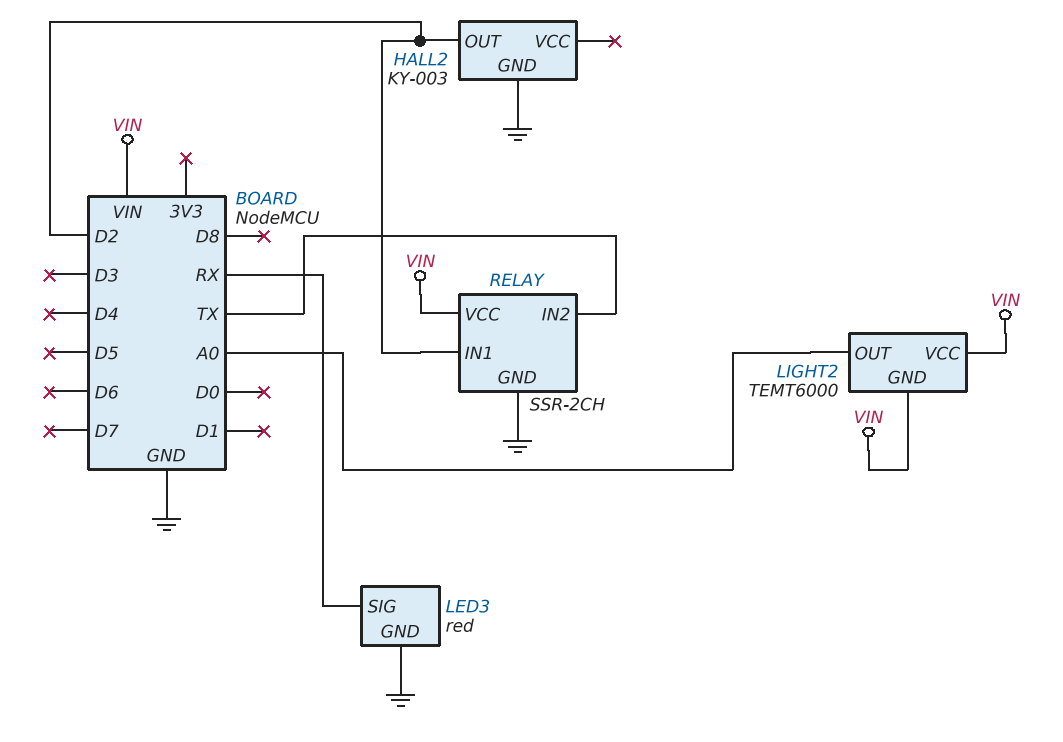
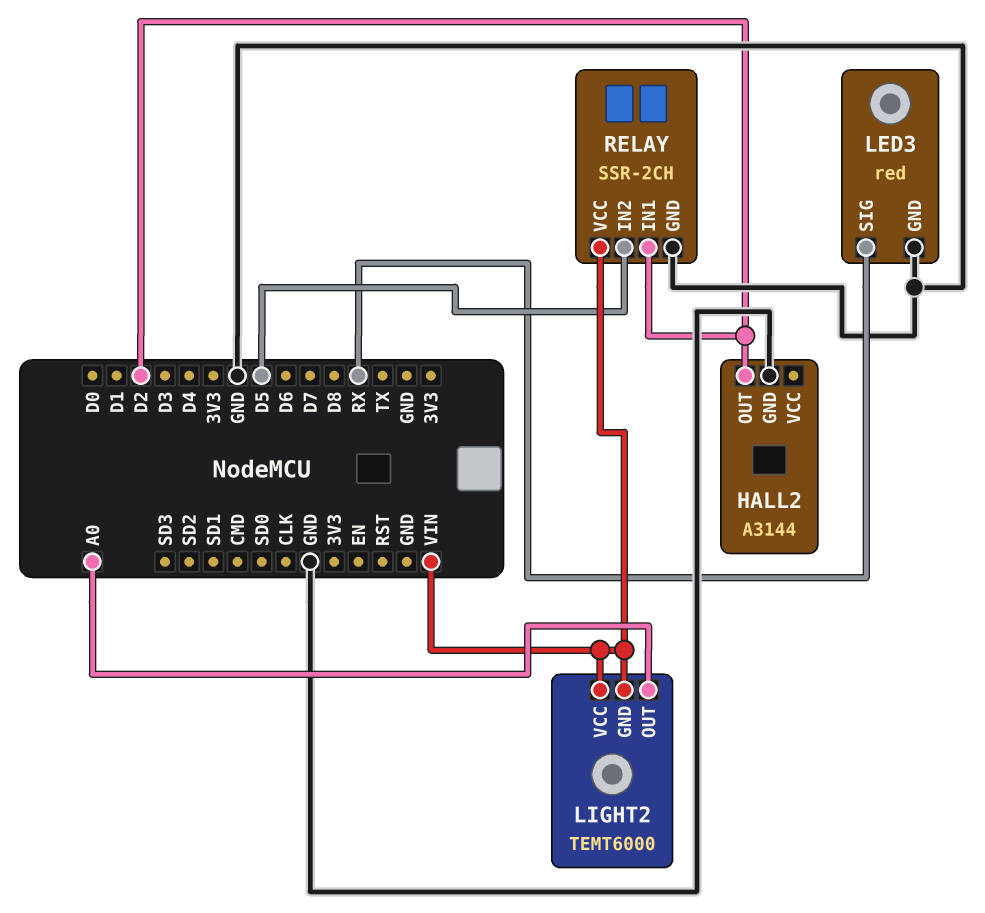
HALL2: KY-003 -> A3144
RELAY pin IN2: TX -> D5

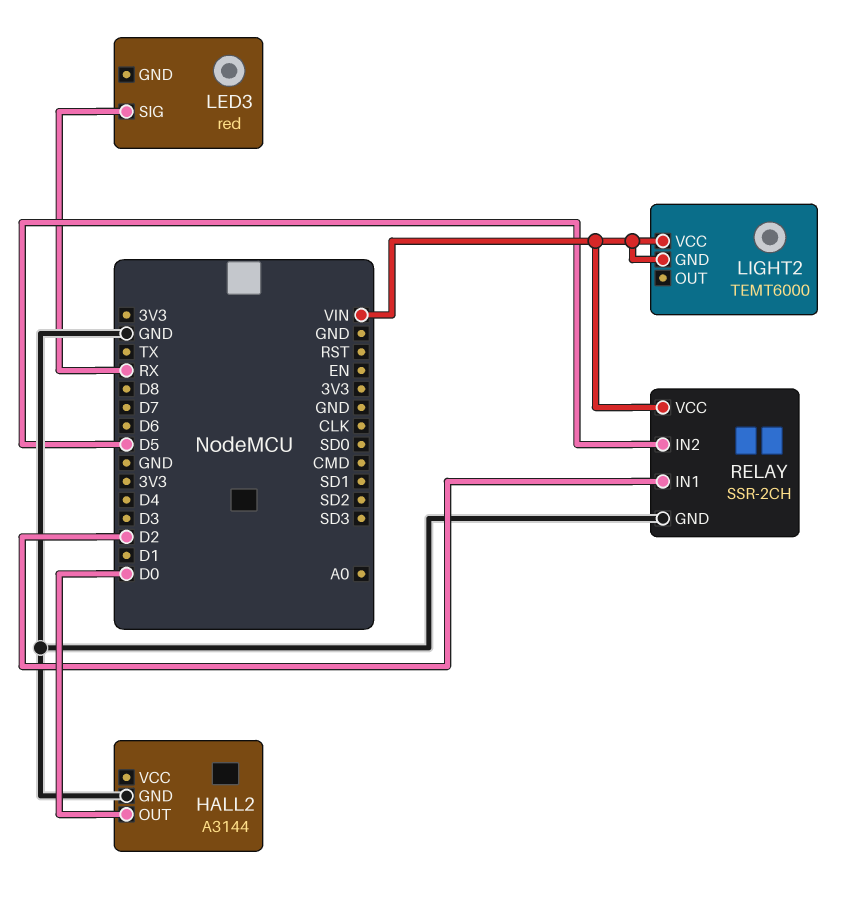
HALL2 pin OUT: D2 -> D0
LED3 pin GND: GND -> none
LIGHT2 pin OUT: A0 -> none

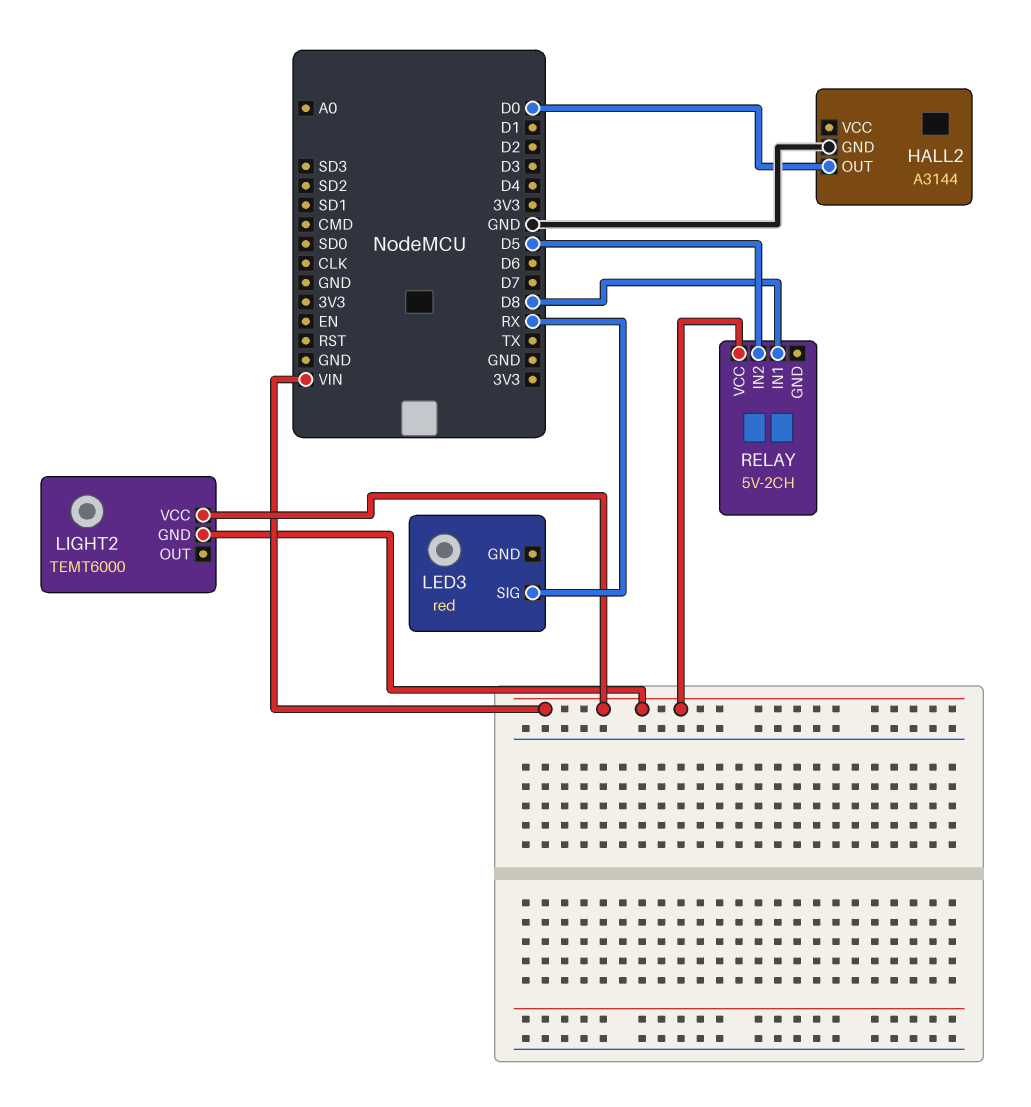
RELAY: SSR-2CH -> 5V-2CH
RELAY pin GND: GND -> none
RELAY pin IN1: D2 -> D8

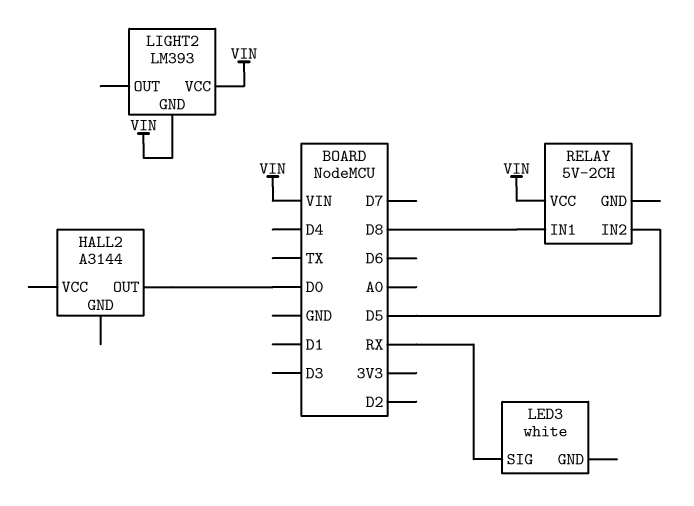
HALL2 pin GND: GND -> none
LED3: red -> white
LIGHT2: TEMT6000 -> LM393

